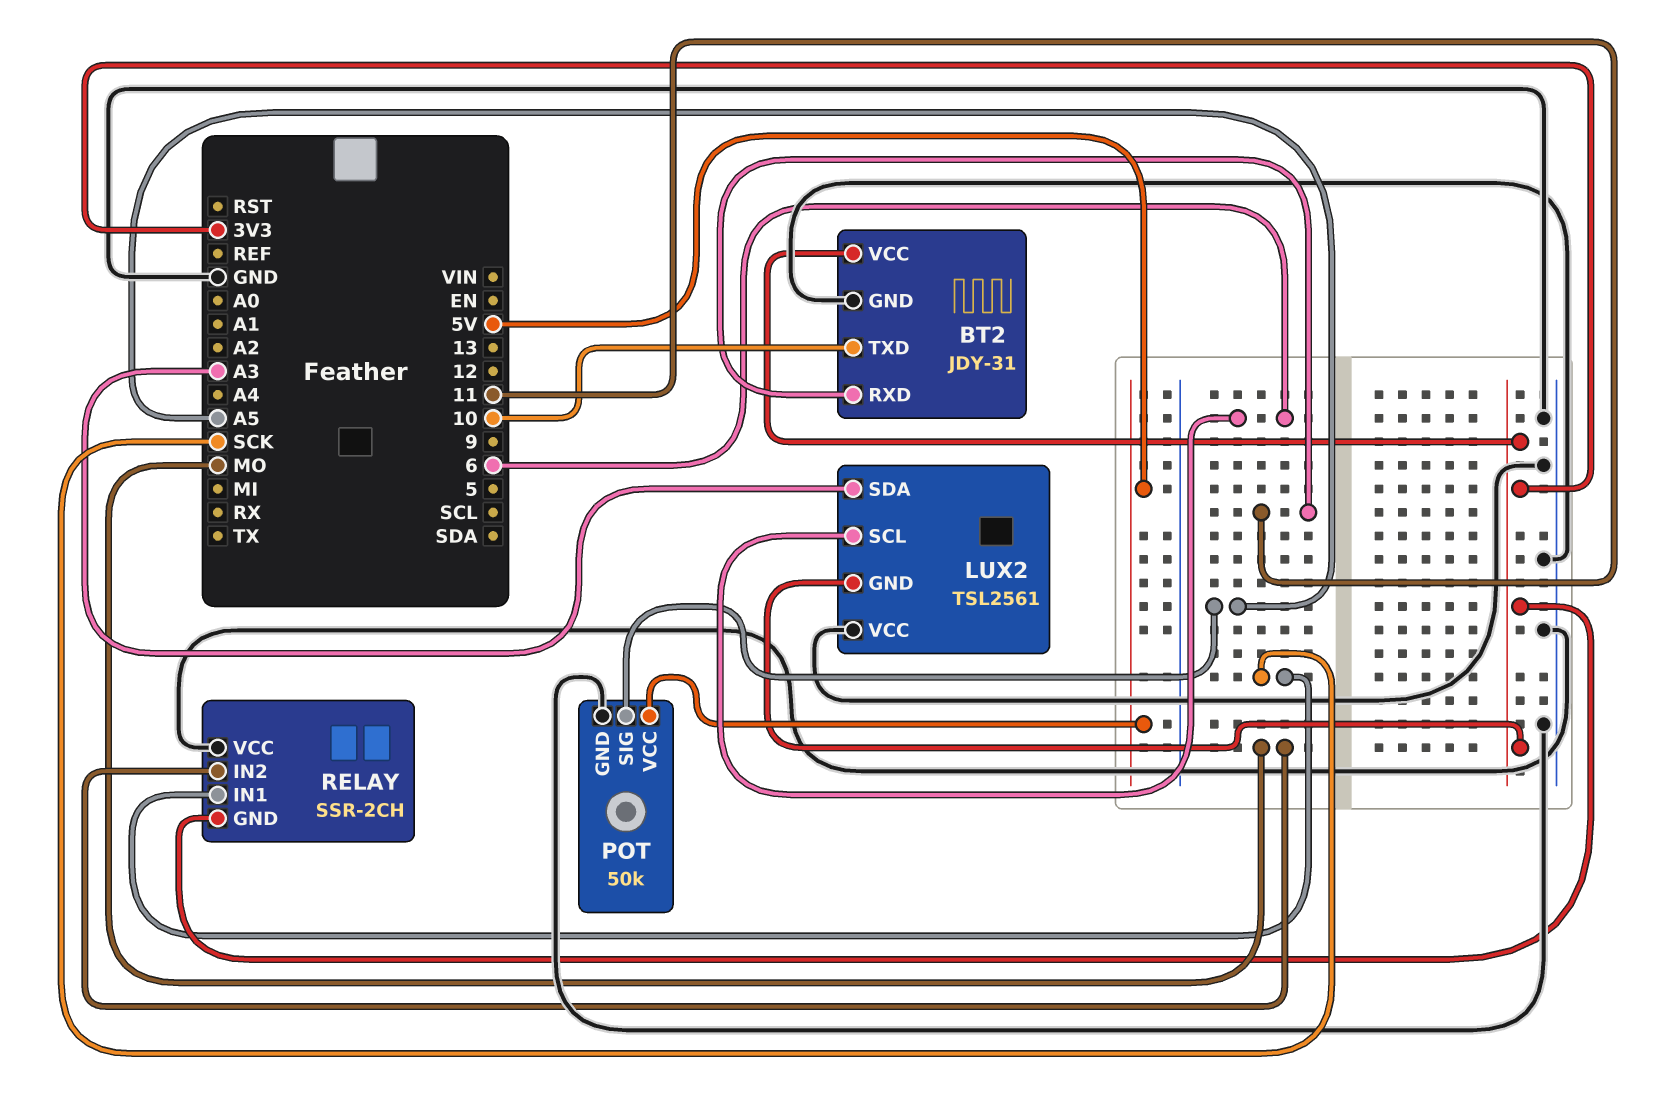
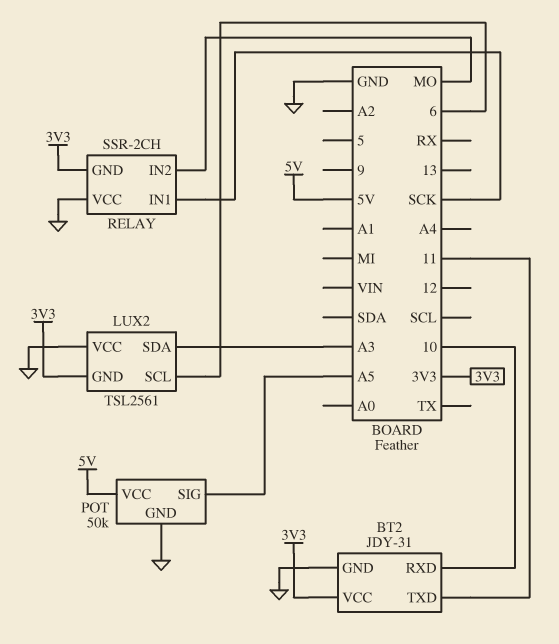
BT2 pin RXD: 11 -> 10
BT2 pin TXD: 10 -> 11

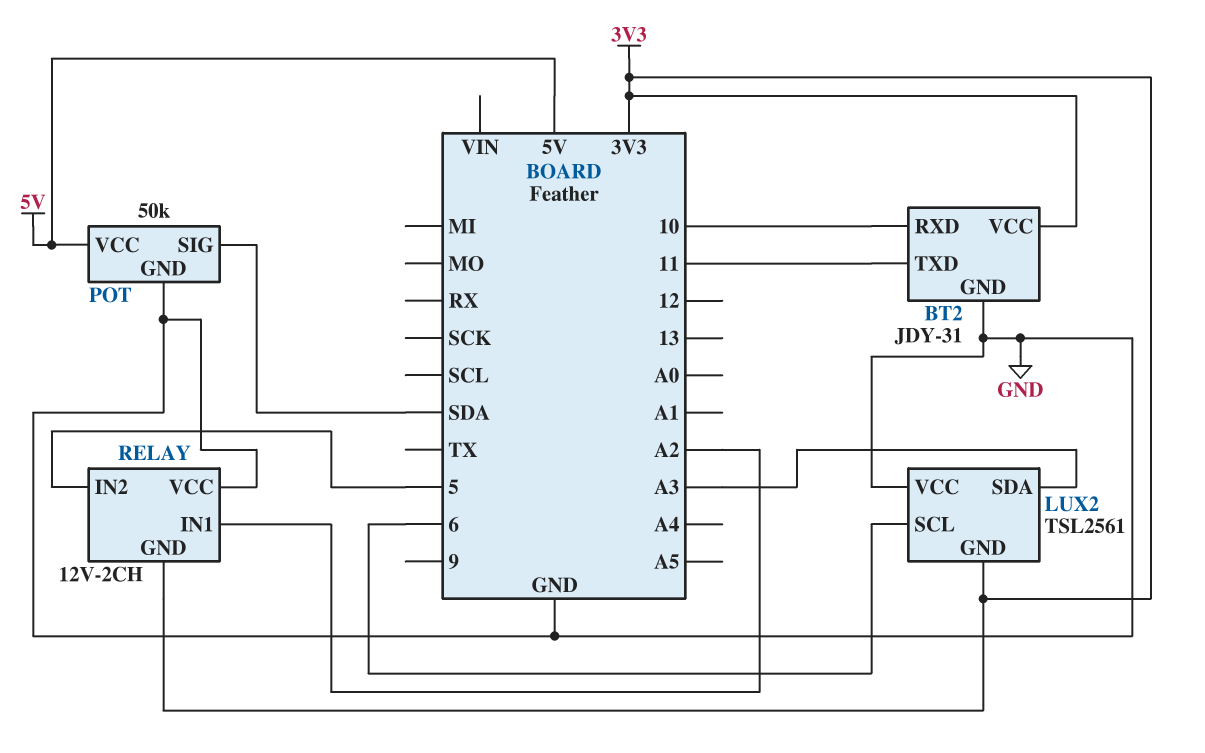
POT pin SIG: A5 -> SDA
RELAY: SSR-2CH -> 12V-2CH
RELAY pin IN1: SCK -> A2
RELAY pin IN2: MO -> 5

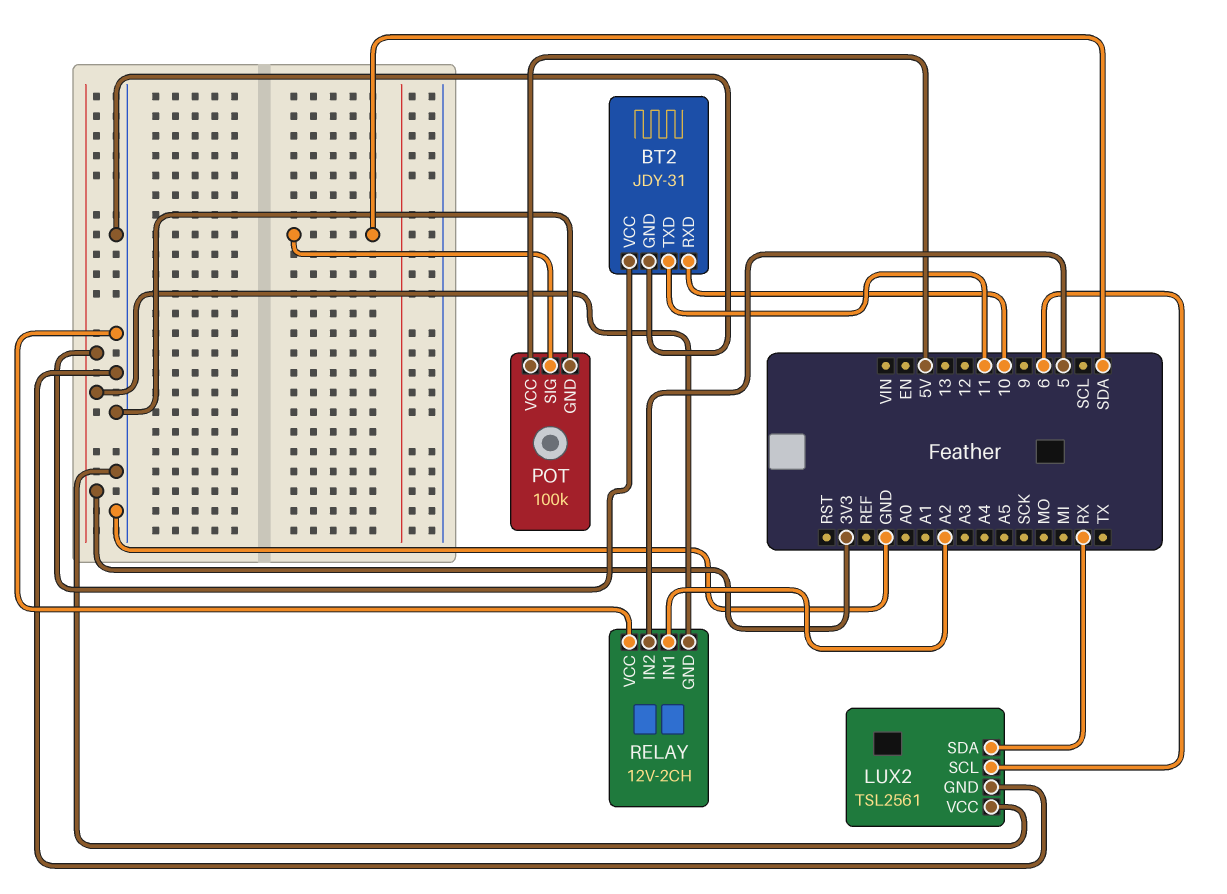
LUX2 pin GND: 3V3 -> GND
LUX2 pin SDA: A3 -> RX
POT: 50k -> 100k

